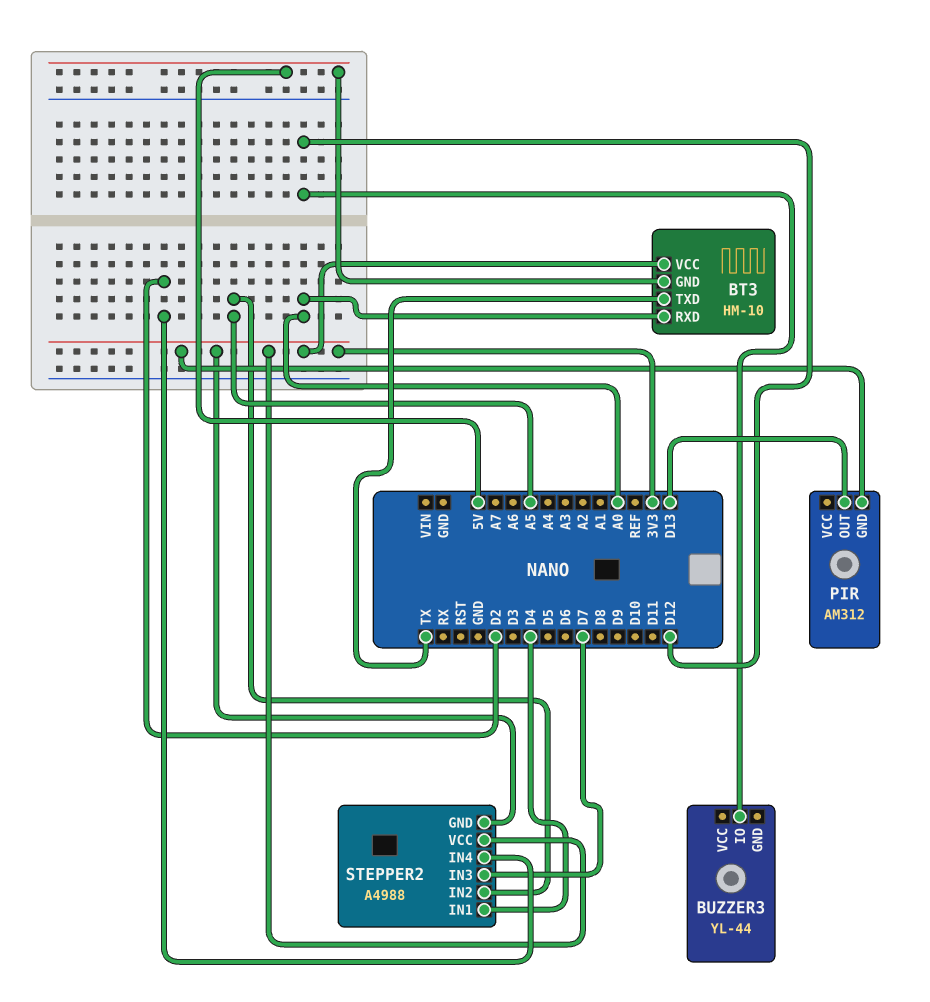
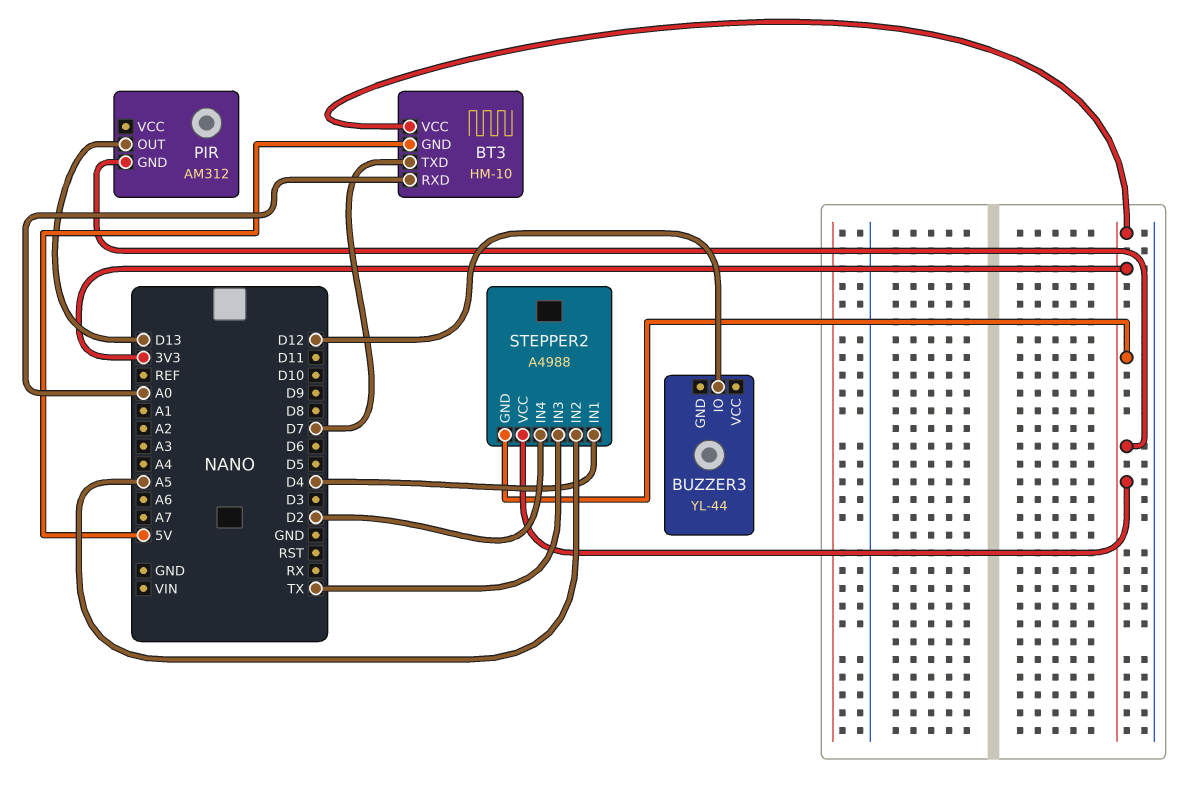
BT3 pin TXD: TX -> D7
STEPPER2 pin IN3: D7 -> TX

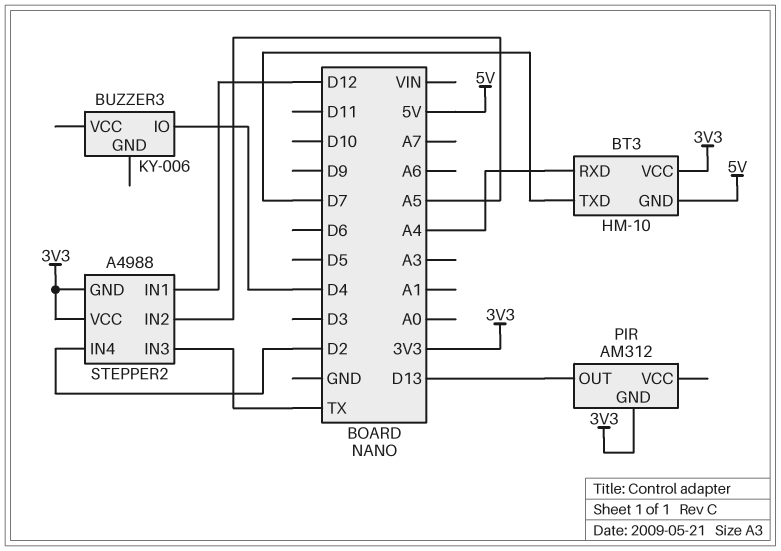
BT3 pin RXD: A0 -> A4
BUZZER3: YL-44 -> KY-006
BUZZER3 pin IO: D12 -> D4
STEPPER2 pin IN1: D4 -> D12

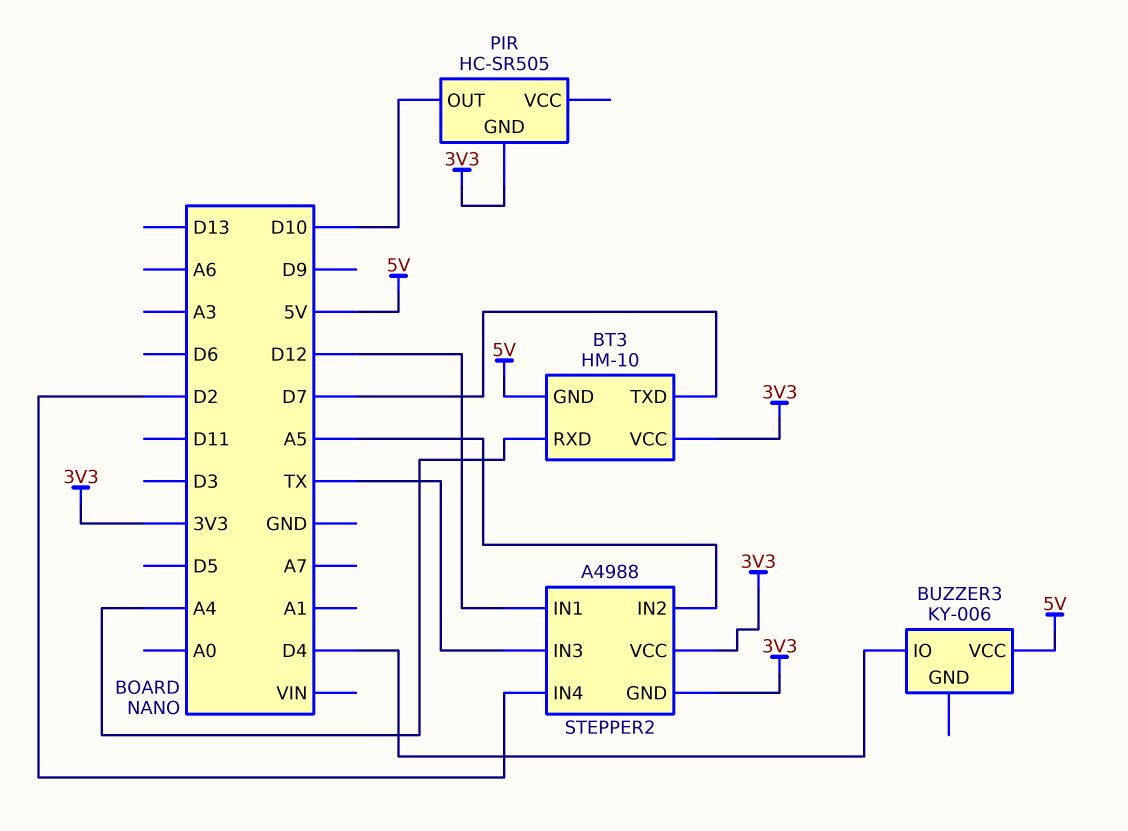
BUZZER3 pin VCC: none -> 5V
PIR: AM312 -> HC-SR505
PIR pin OUT: D13 -> D10

